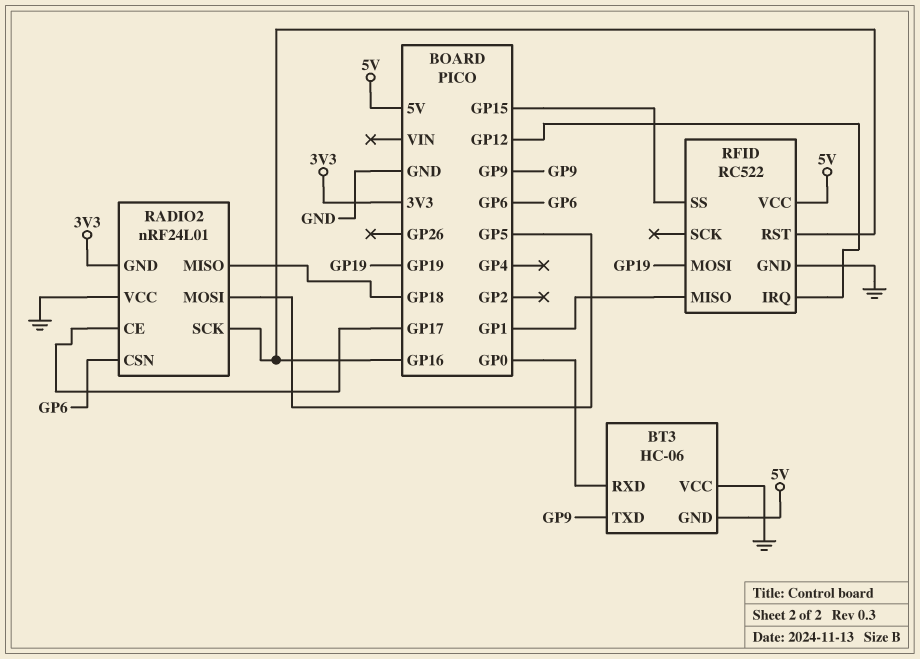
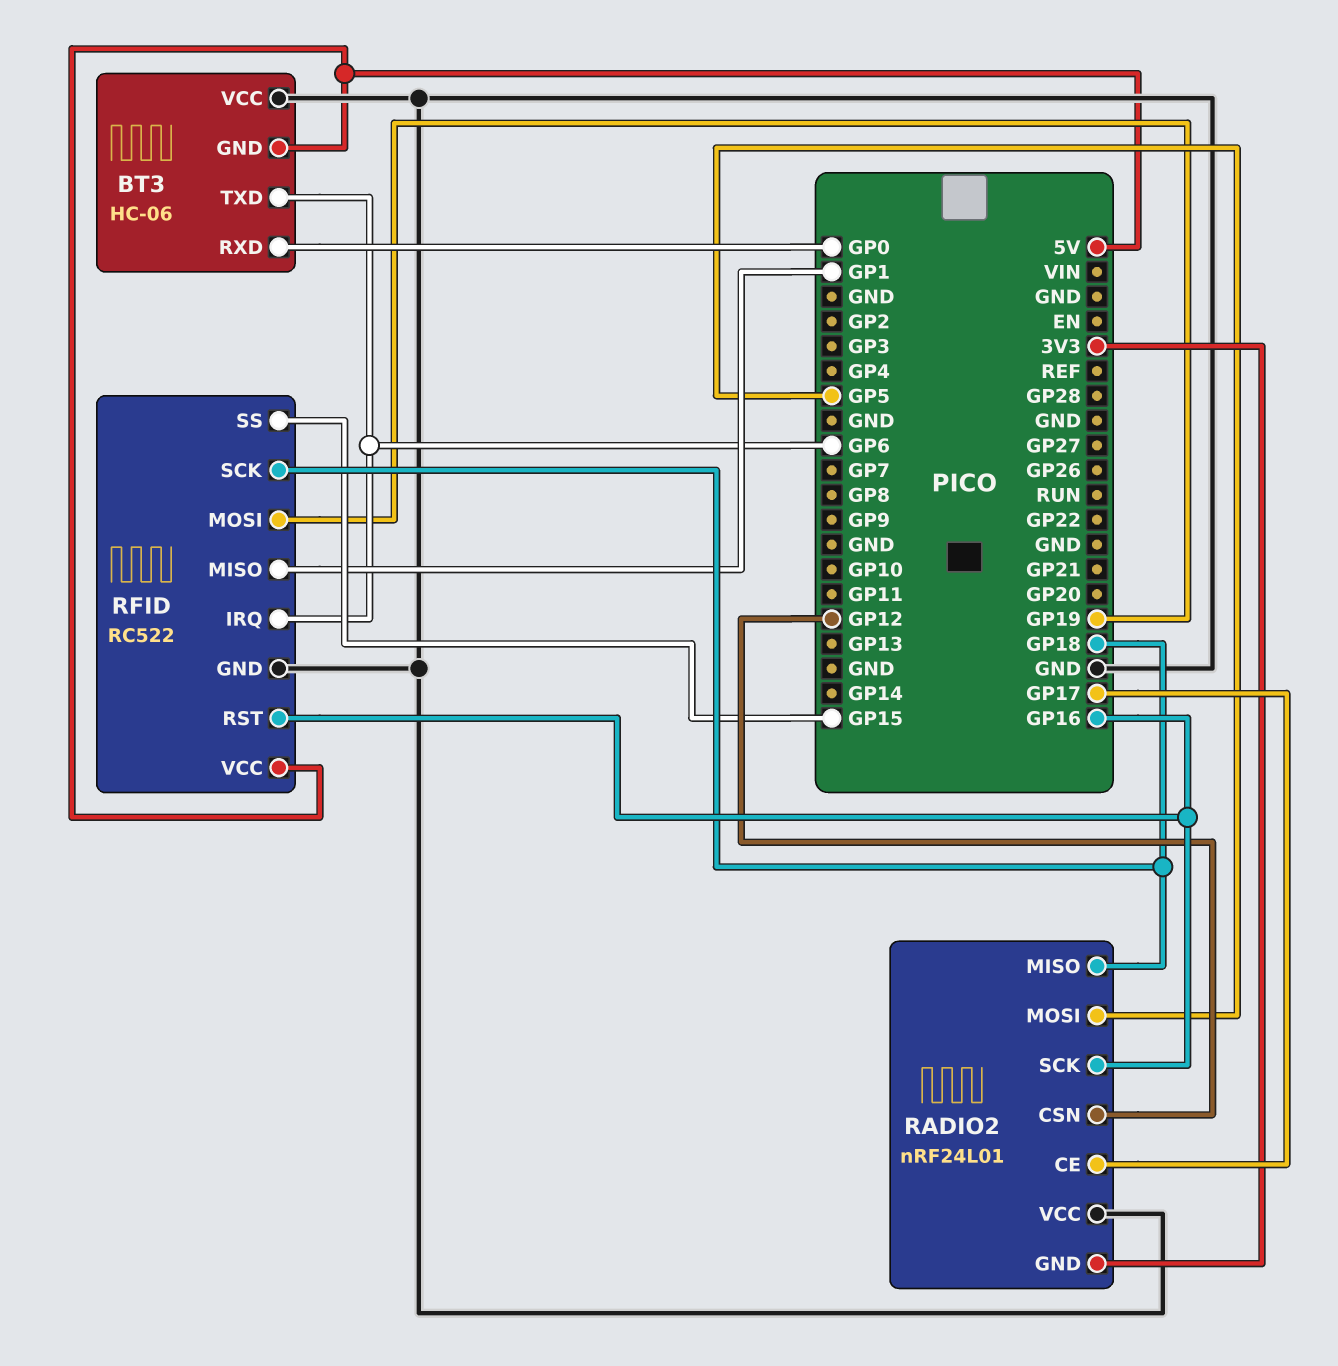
BT3 pin TXD: GP9 -> GP6
RADIO2 pin CSN: GP6 -> GP12
RFID pin IRQ: GP12 -> GP6
RFID pin SCK: none -> GP18

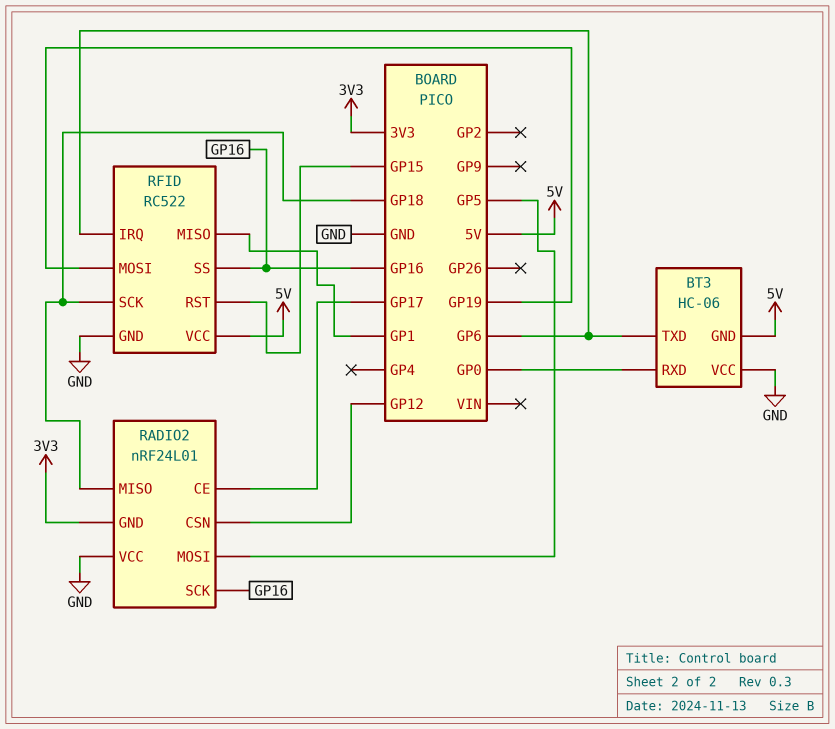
RFID pin RST: GP16 -> GP15
RFID pin SS: GP15 -> GP16

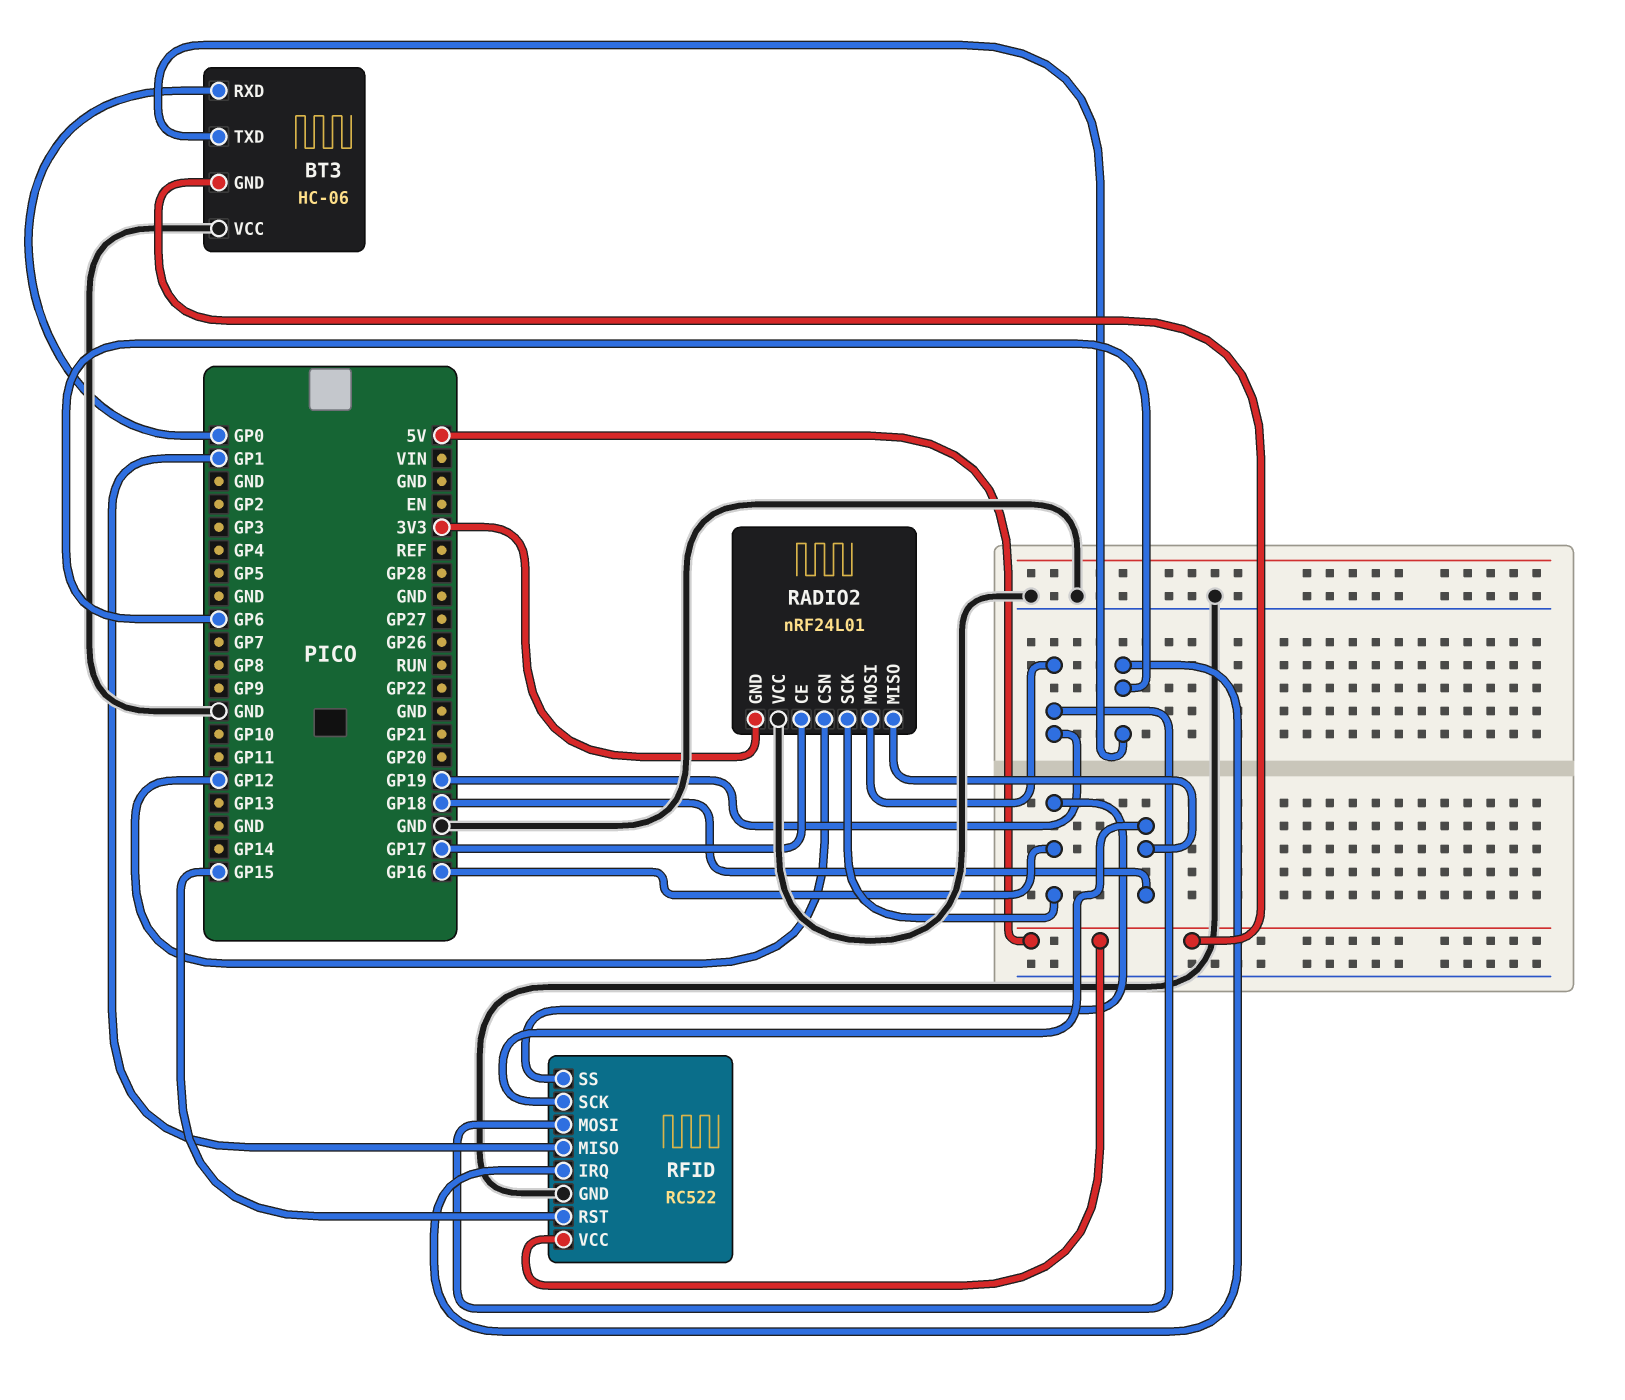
RADIO2 pin MOSI: GP5 -> GP19

